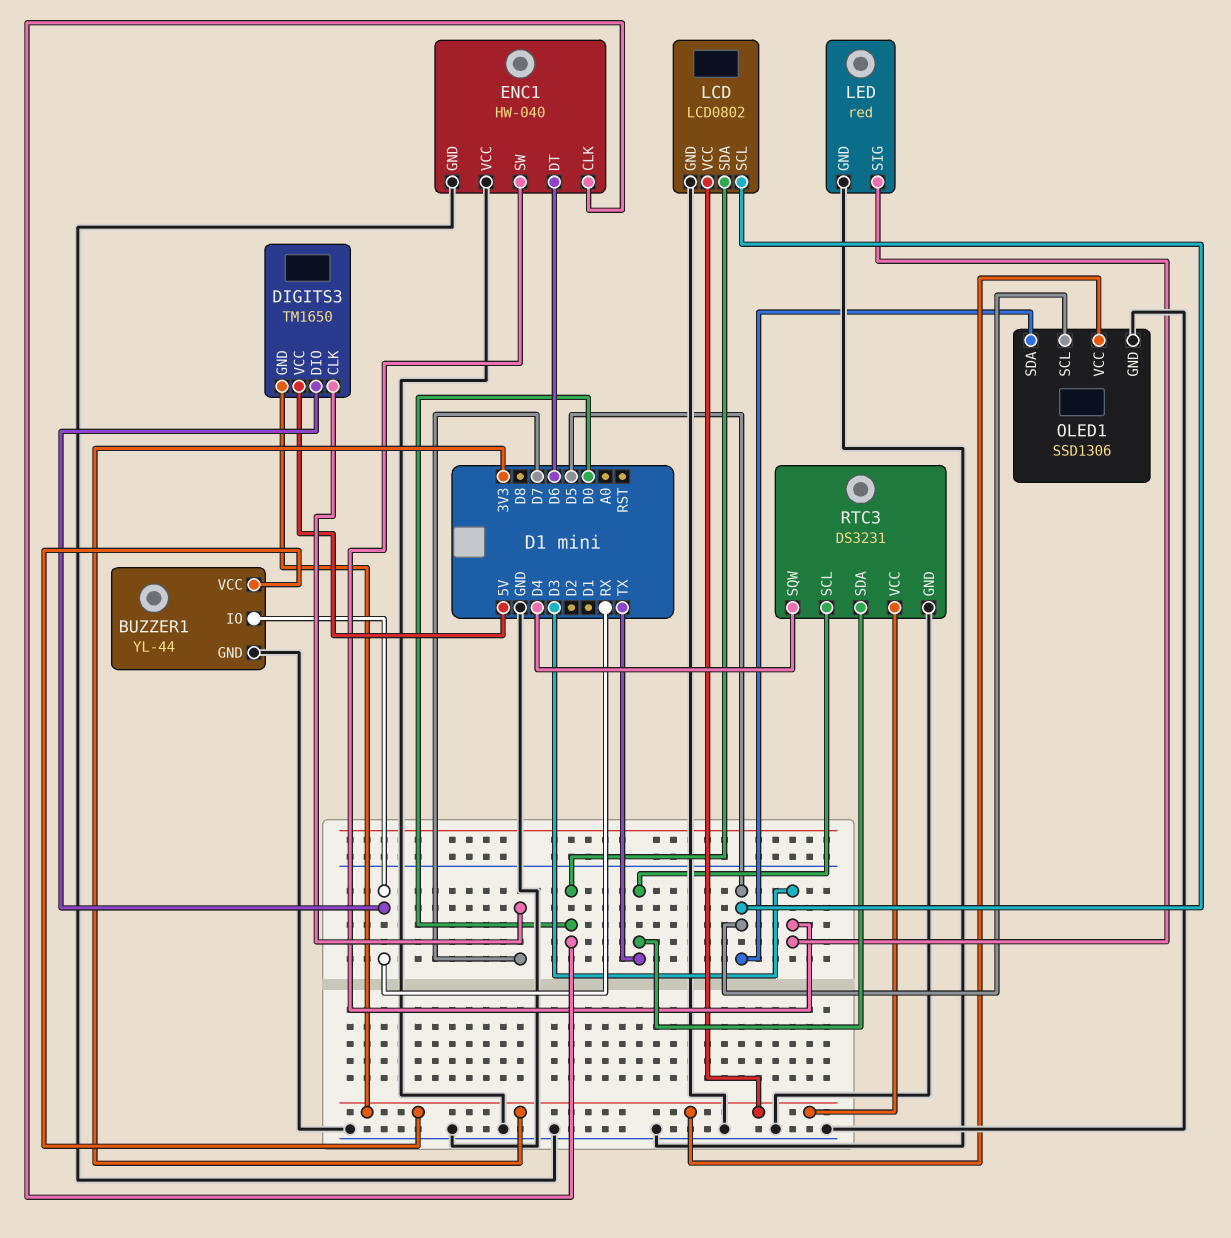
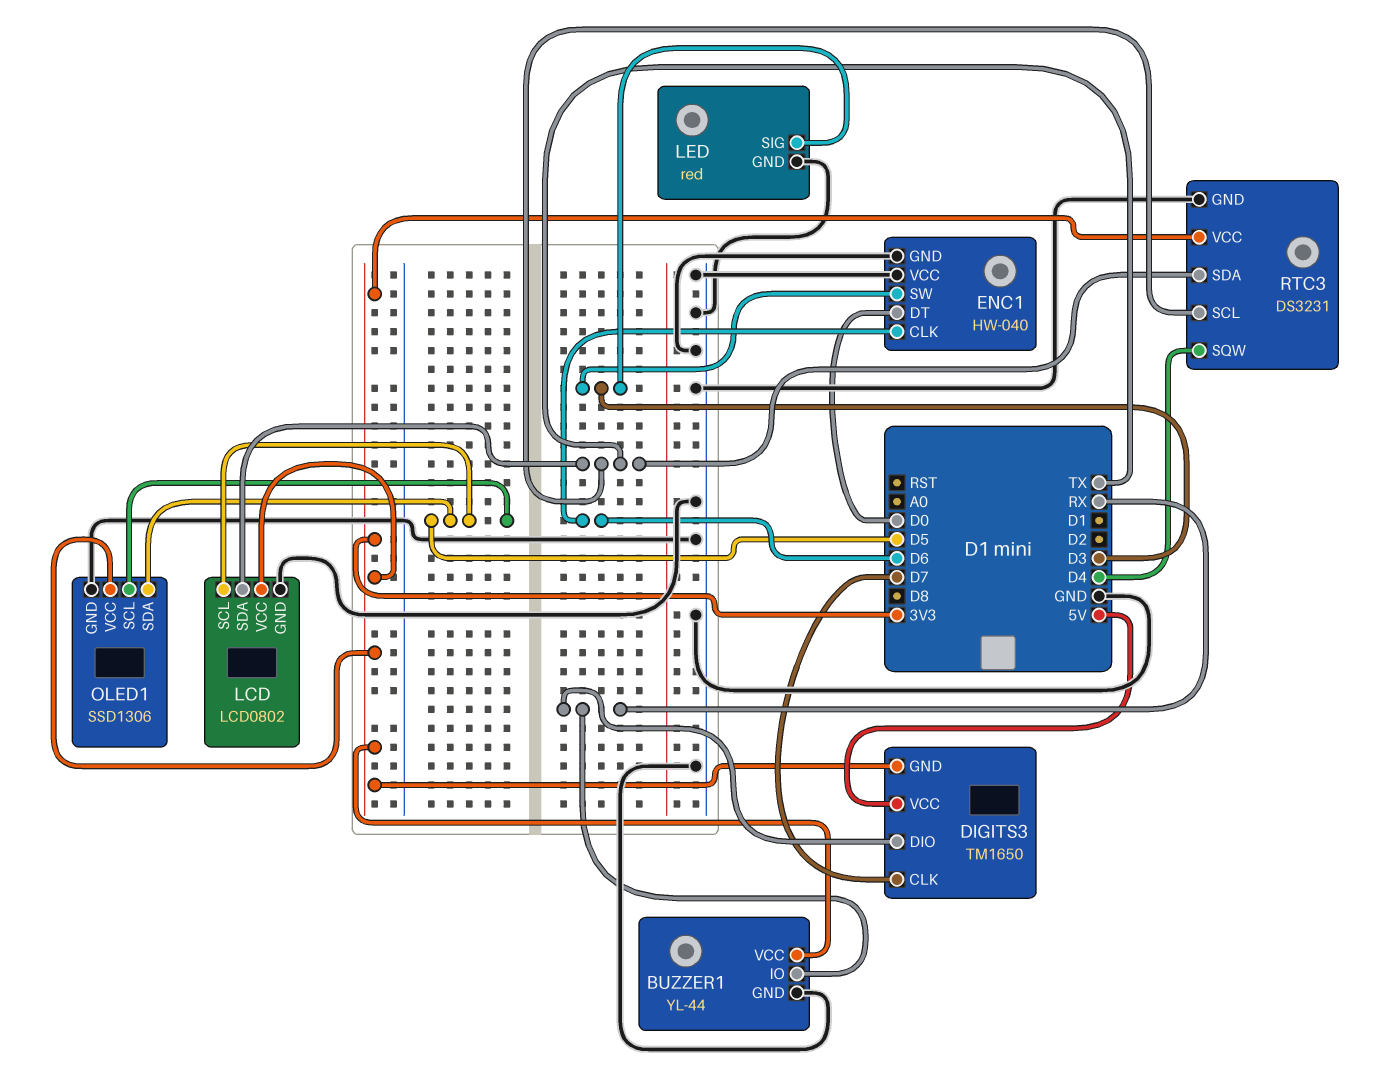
ENC1 pin CLK: D0 -> D6
ENC1 pin DT: D6 -> D0
LCD pin SDA: D0 -> TX

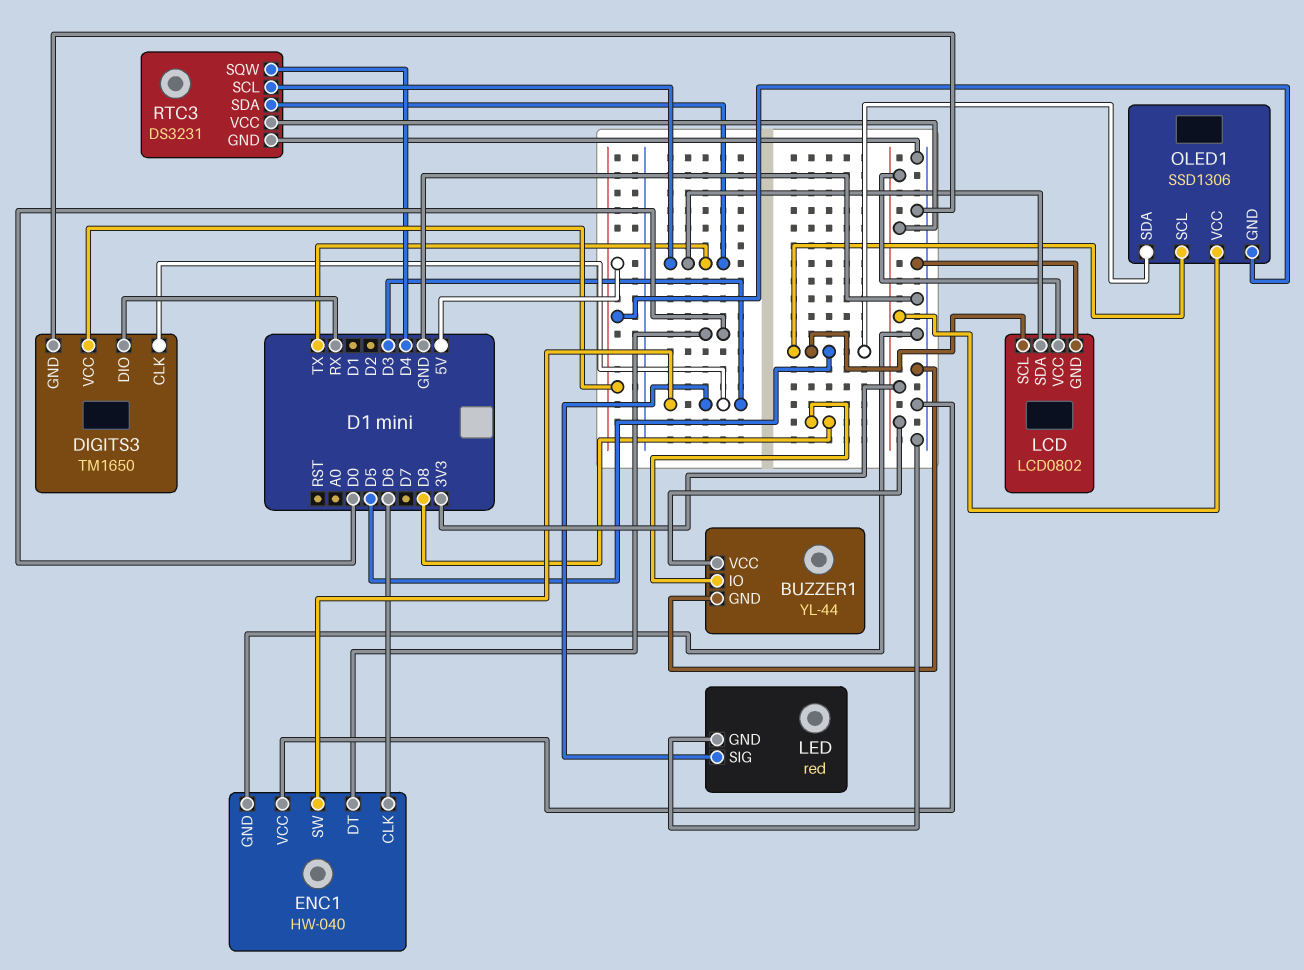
BUZZER1 pin IO: RX -> D8
DIGITS3 pin CLK: D7 -> D3
DIGITS3 pin GND: 3V3 -> GND
OLED1 pin GND: GND -> 5V

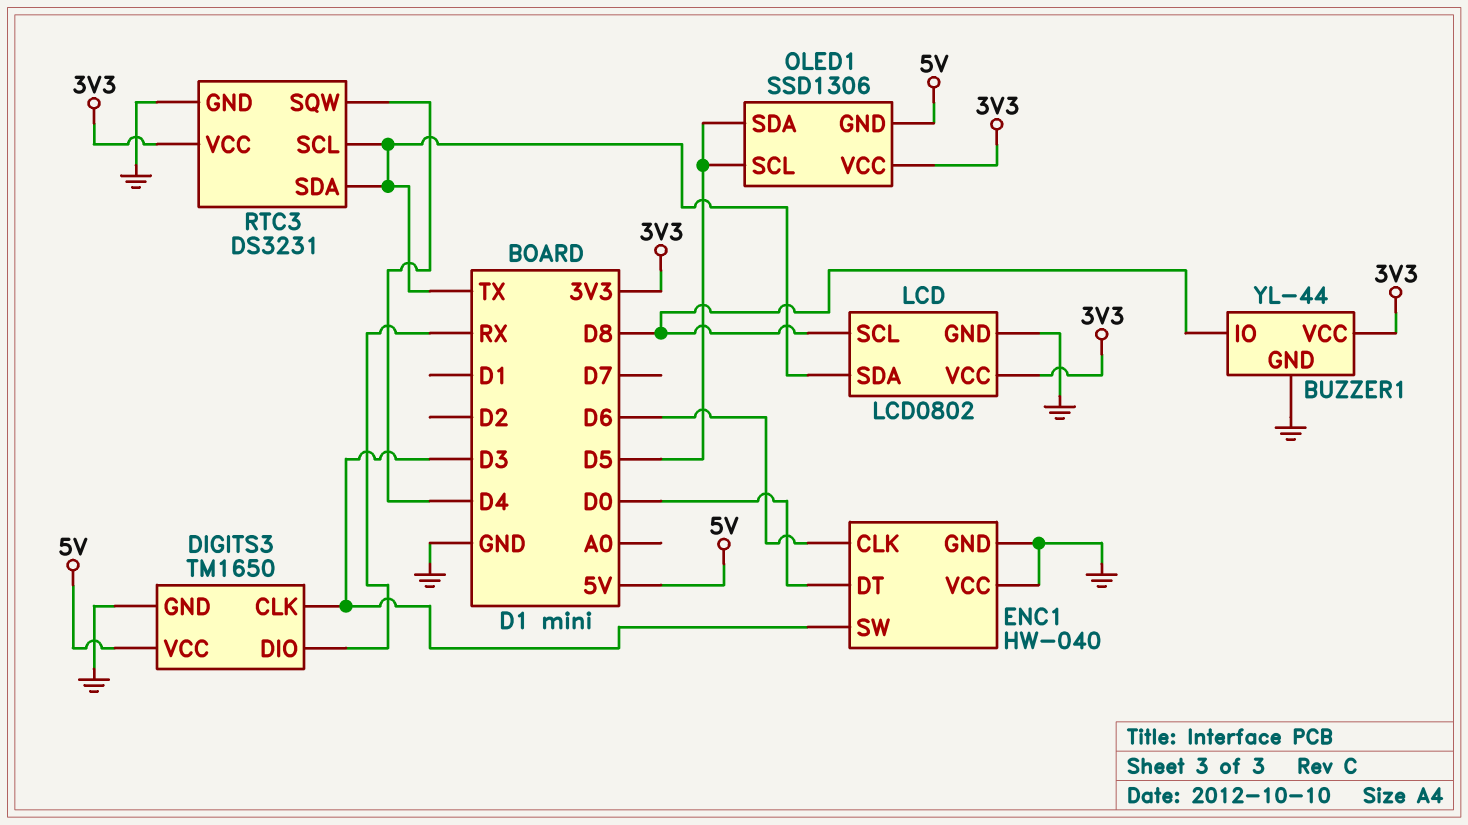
LCD pin SCL: D5 -> D8
LED: red -> none
LED pin GND: GND -> none
LED pin SIG: D3 -> none

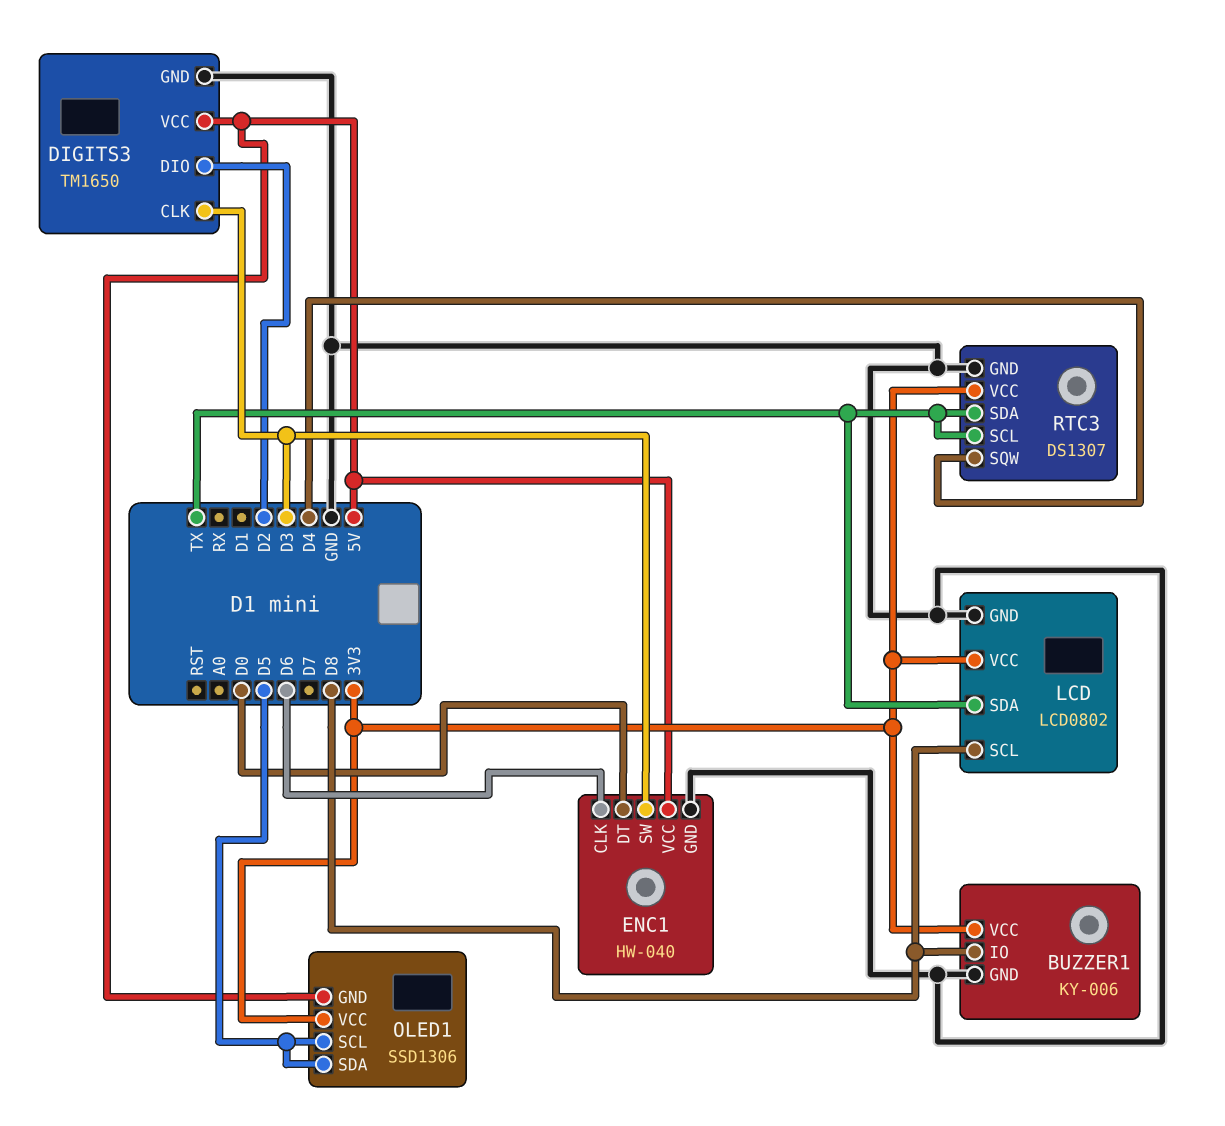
BUZZER1: YL-44 -> KY-006
DIGITS3 pin DIO: RX -> D2
ENC1 pin VCC: GND -> 5V
RTC3: DS3231 -> DS1307

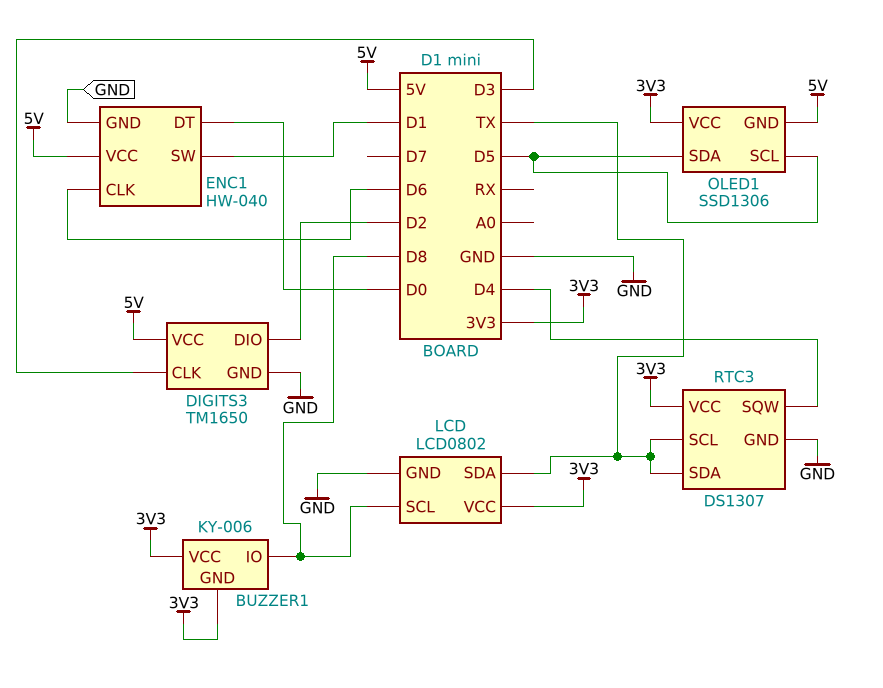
BUZZER1 pin GND: GND -> 3V3
ENC1 pin SW: D3 -> D1

